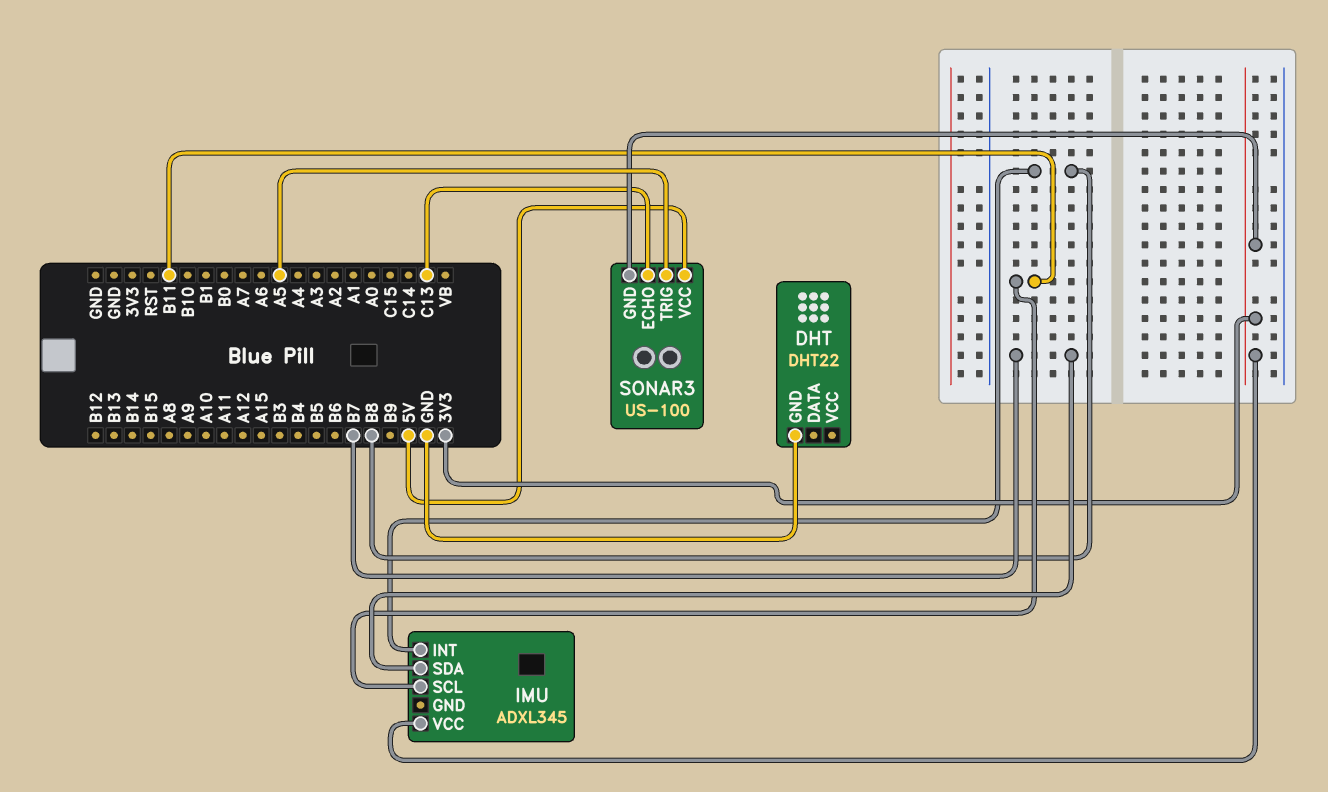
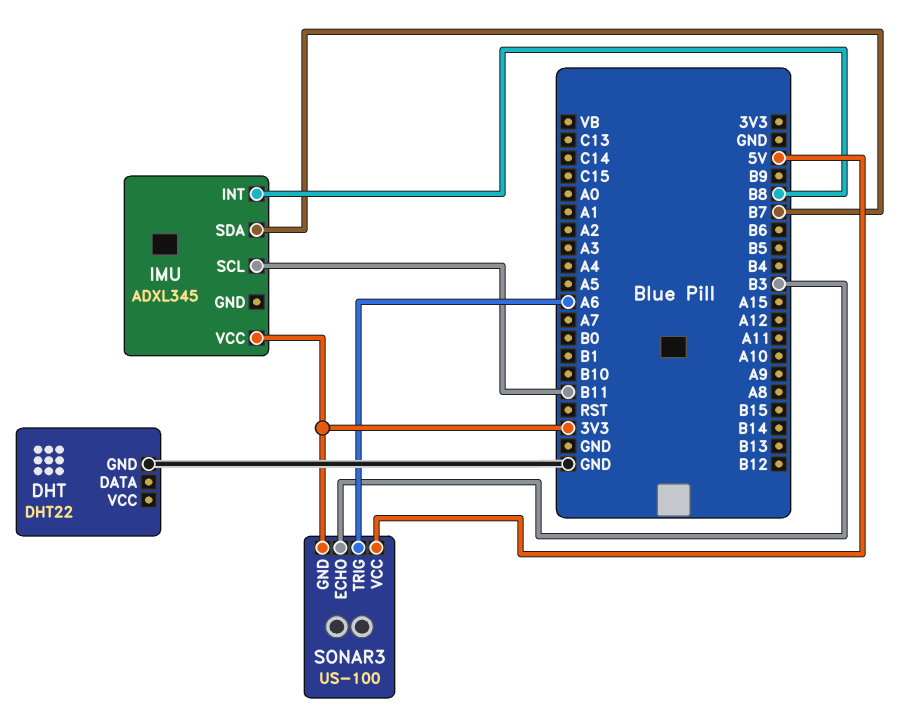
SONAR3 pin ECHO: C13 -> B3
SONAR3 pin TRIG: A5 -> A6

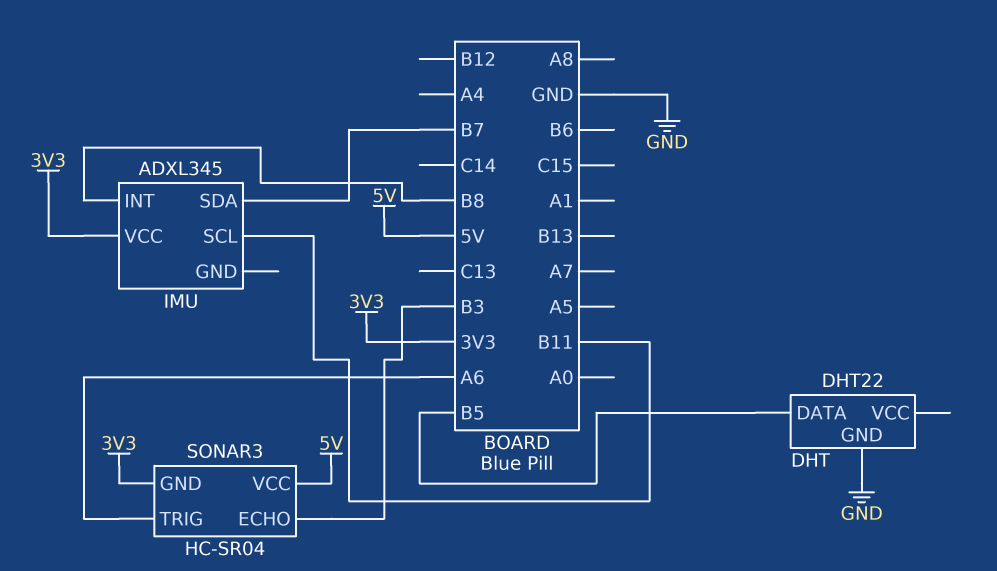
DHT pin DATA: none -> B5
SONAR3: US-100 -> HC-SR04

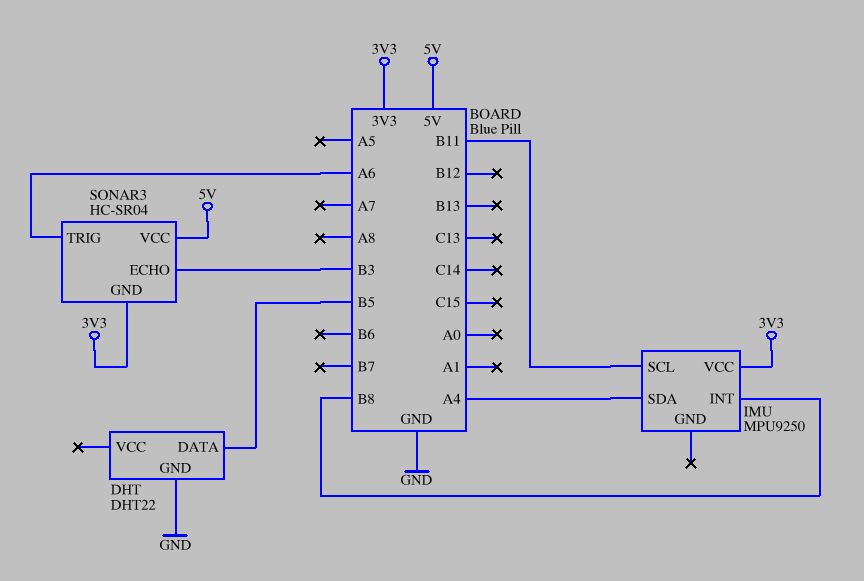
IMU: ADXL345 -> MPU9250
IMU pin SDA: B7 -> A4

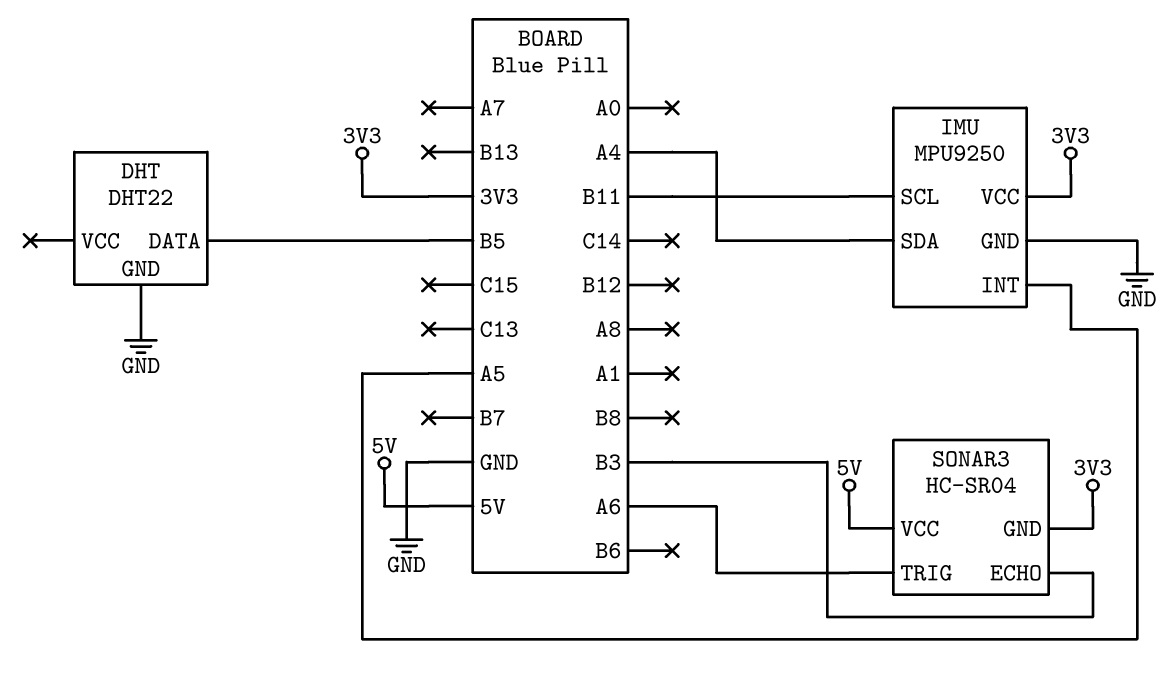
IMU pin GND: none -> GND
IMU pin INT: B8 -> A5

